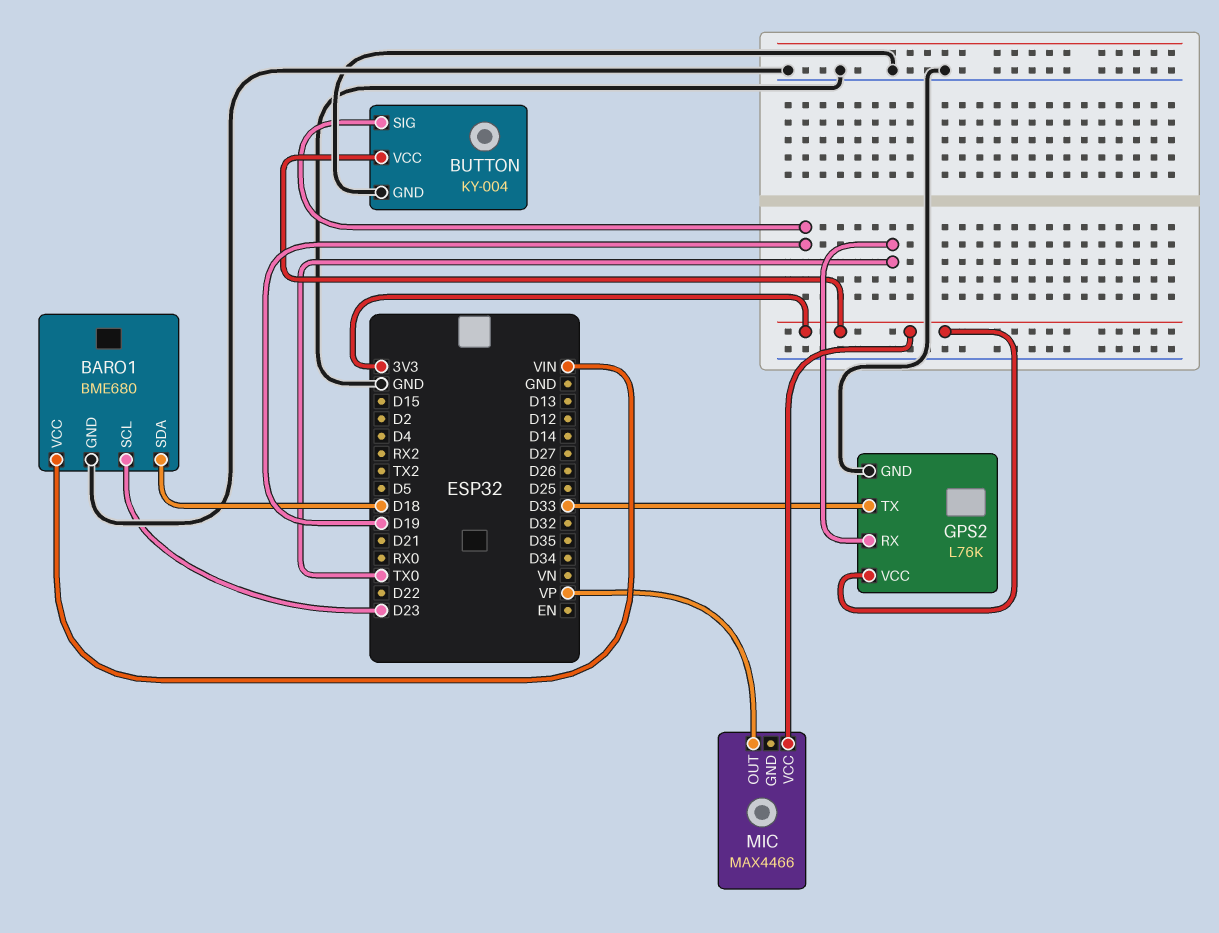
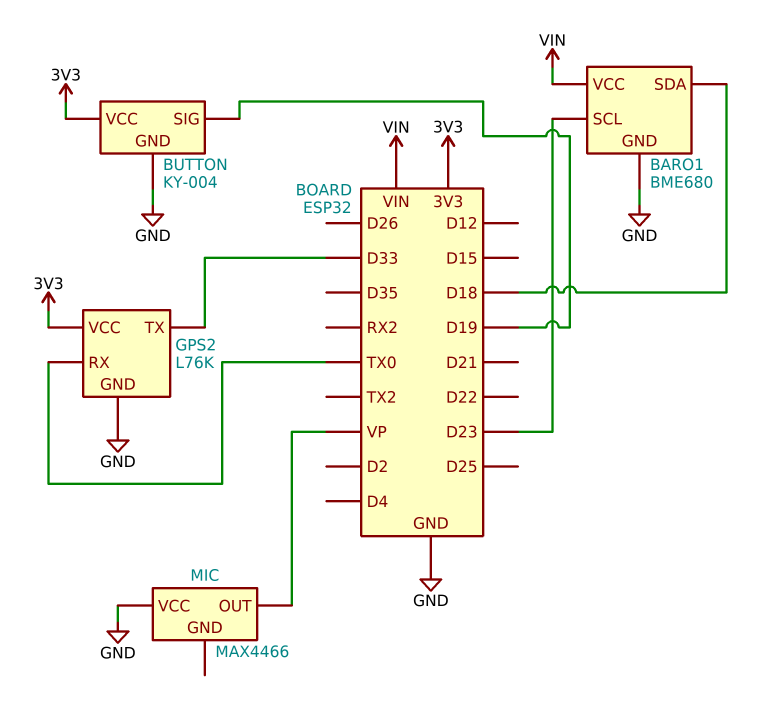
MIC pin VCC: 3V3 -> GND

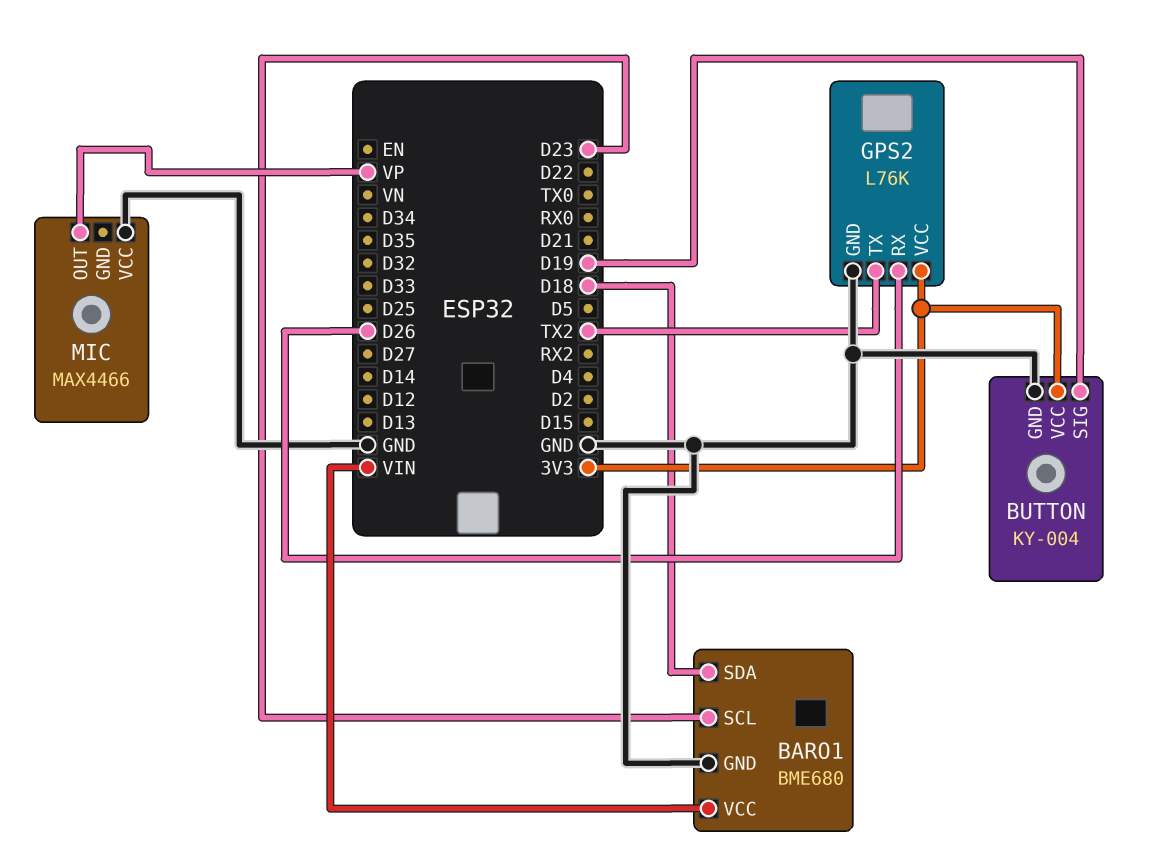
GPS2 pin RX: TX0 -> D26
GPS2 pin TX: D33 -> TX2

